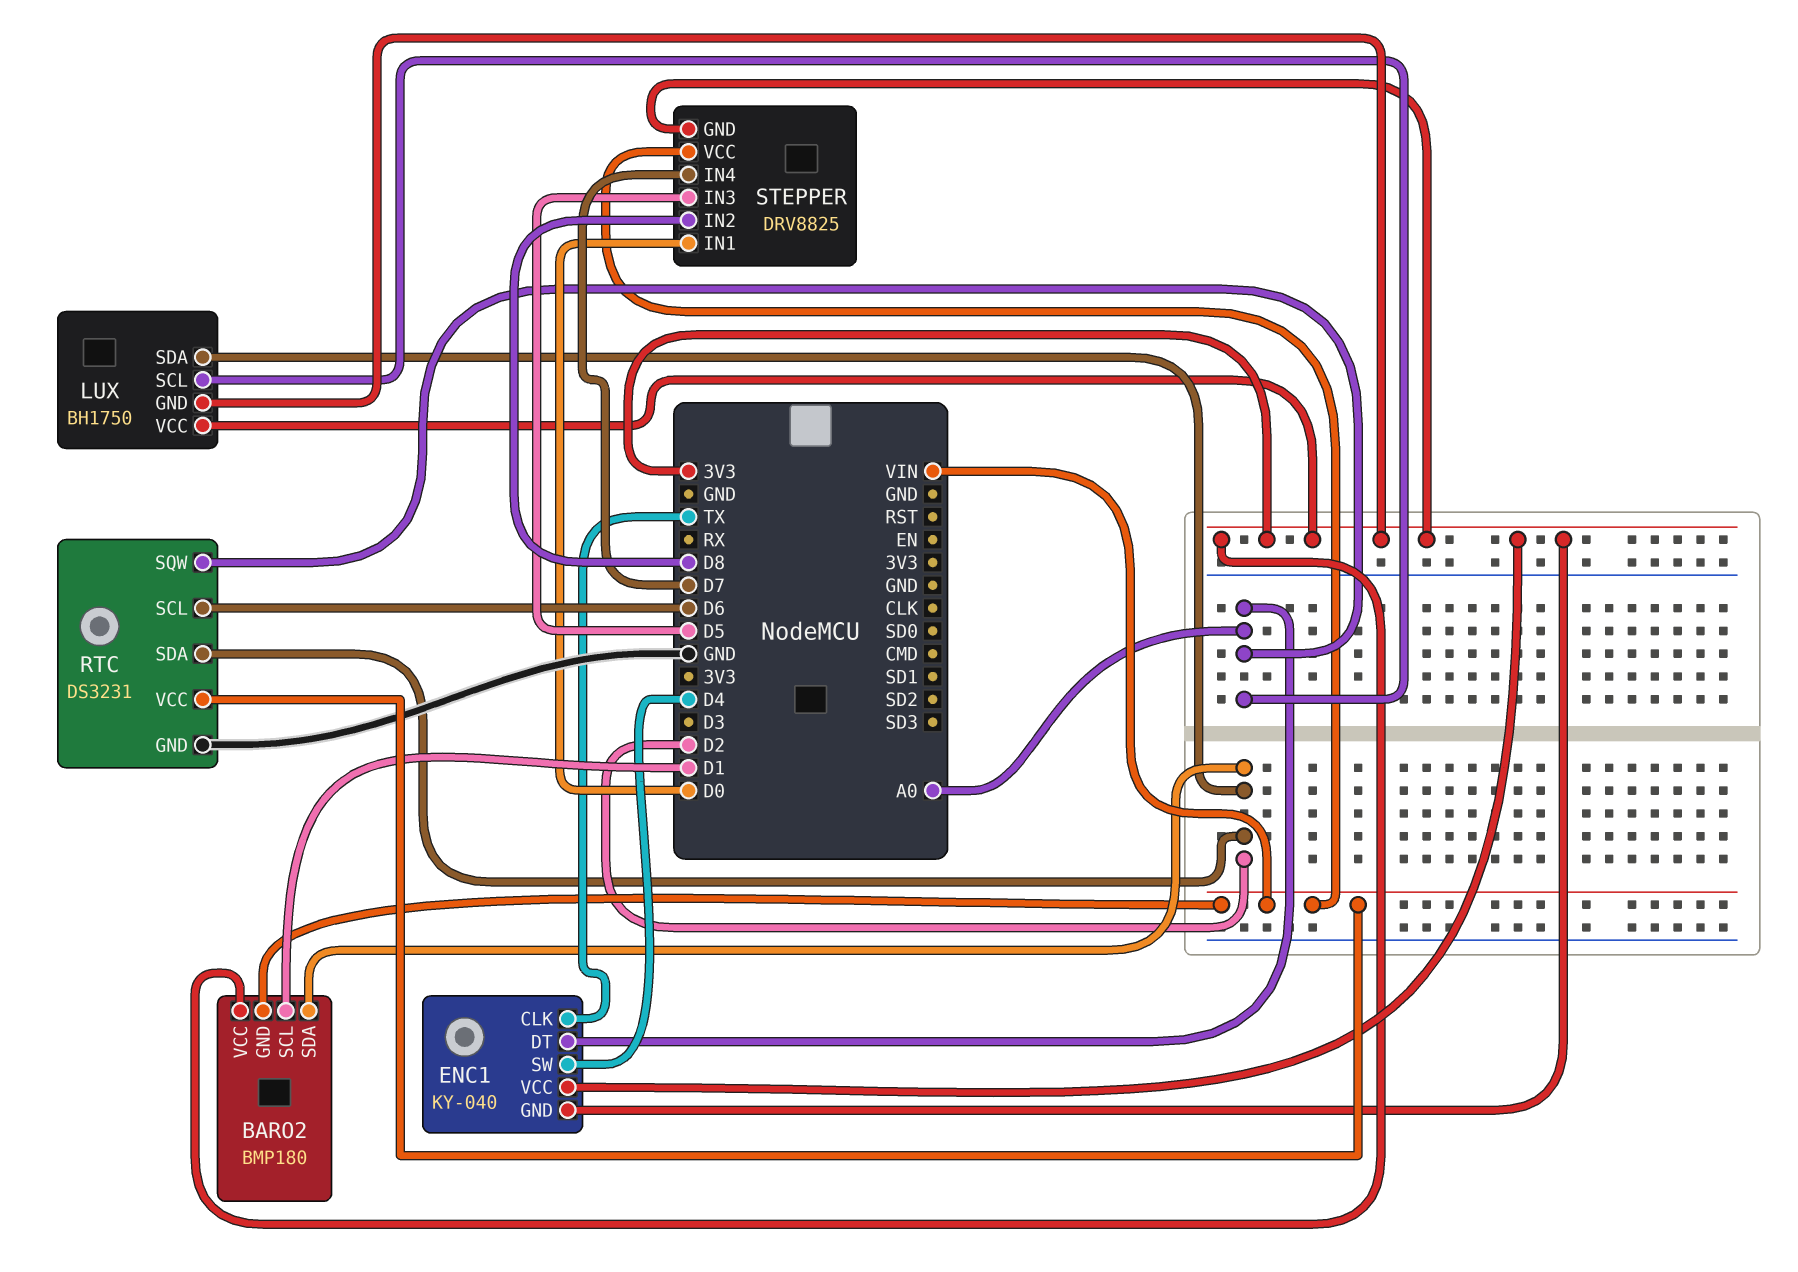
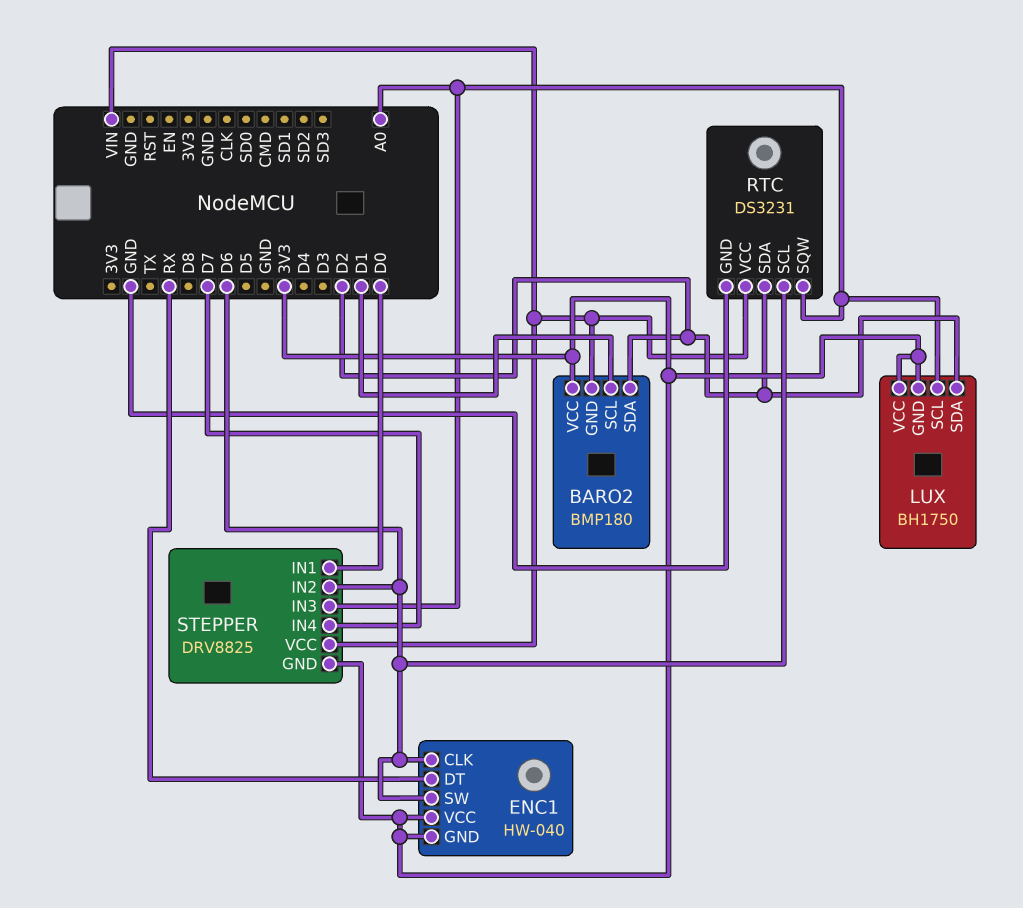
ENC1: KY-040 -> HW-040
ENC1 pin CLK: TX -> D6
ENC1 pin DT: A0 -> RX
ENC1 pin SW: D4 -> D6
STEPPER pin IN2: D8 -> D6
STEPPER pin IN3: D5 -> A0

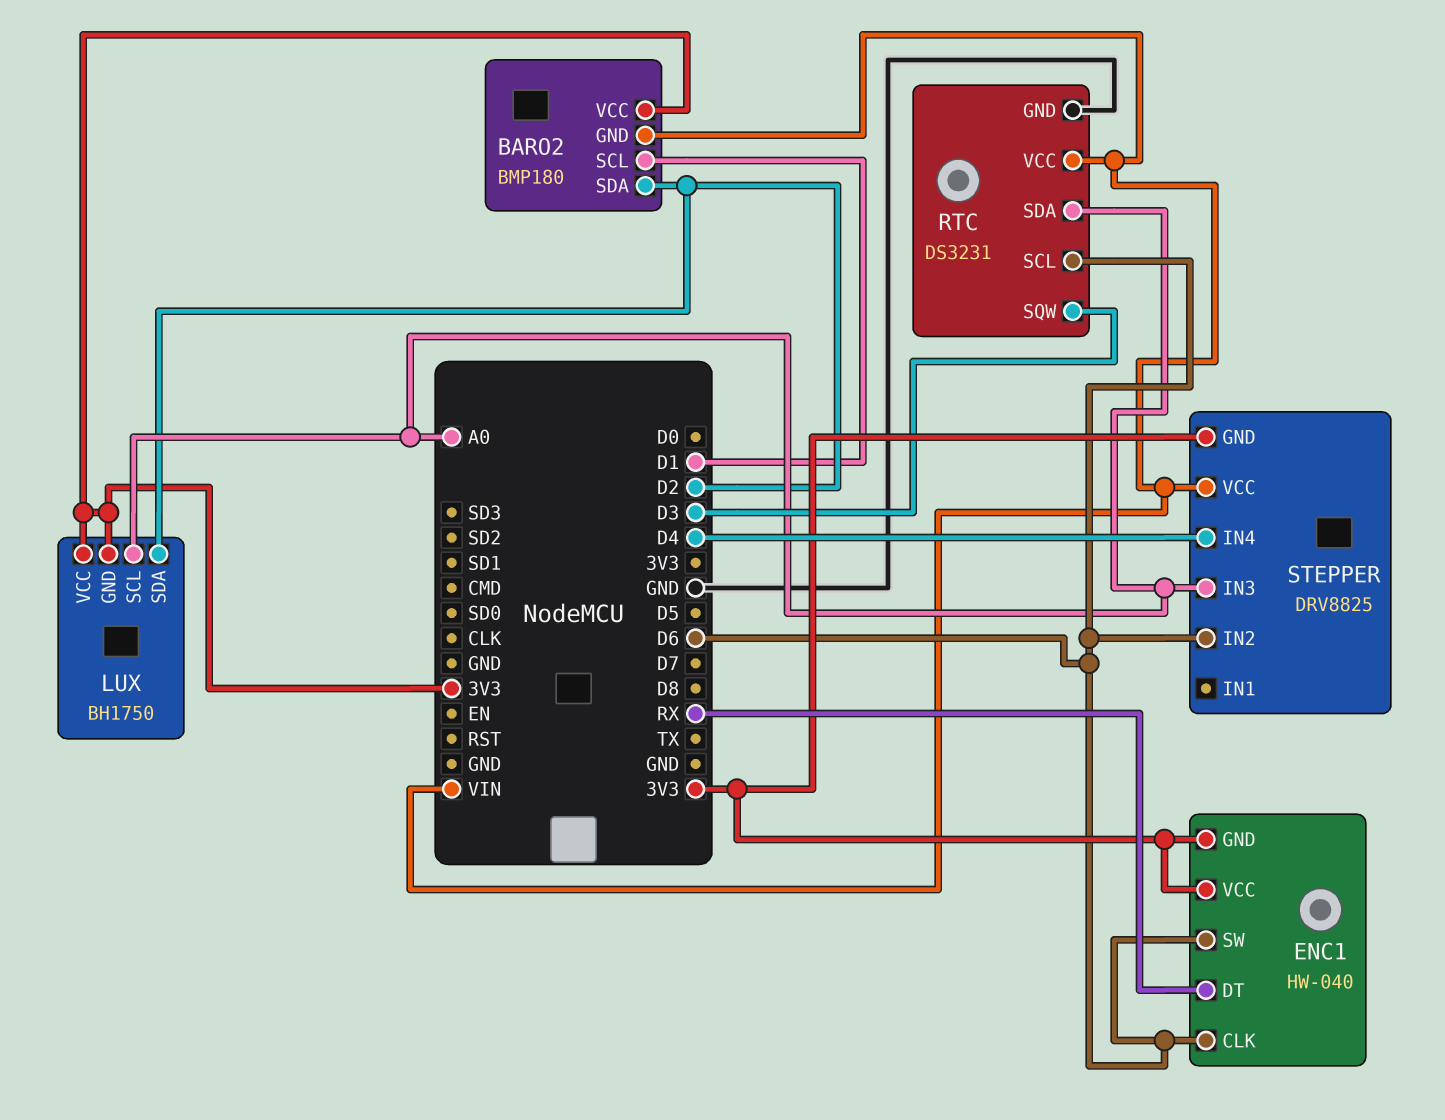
RTC pin SDA: D2 -> A0
RTC pin SQW: A0 -> D3
STEPPER pin IN1: D0 -> none
STEPPER pin IN4: D7 -> D4

